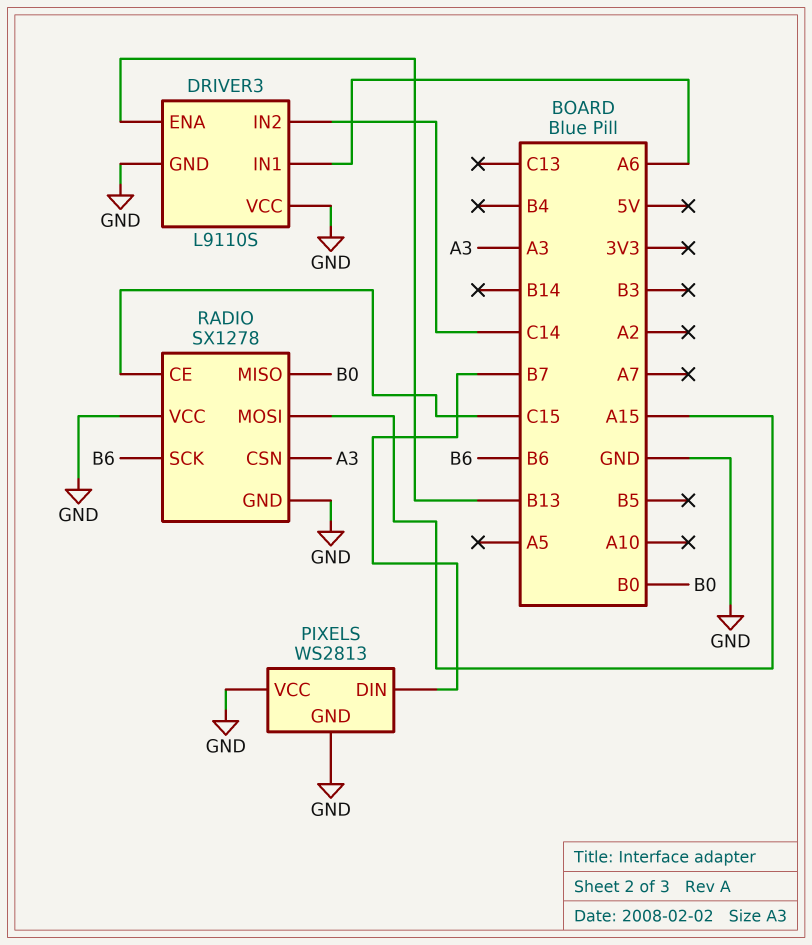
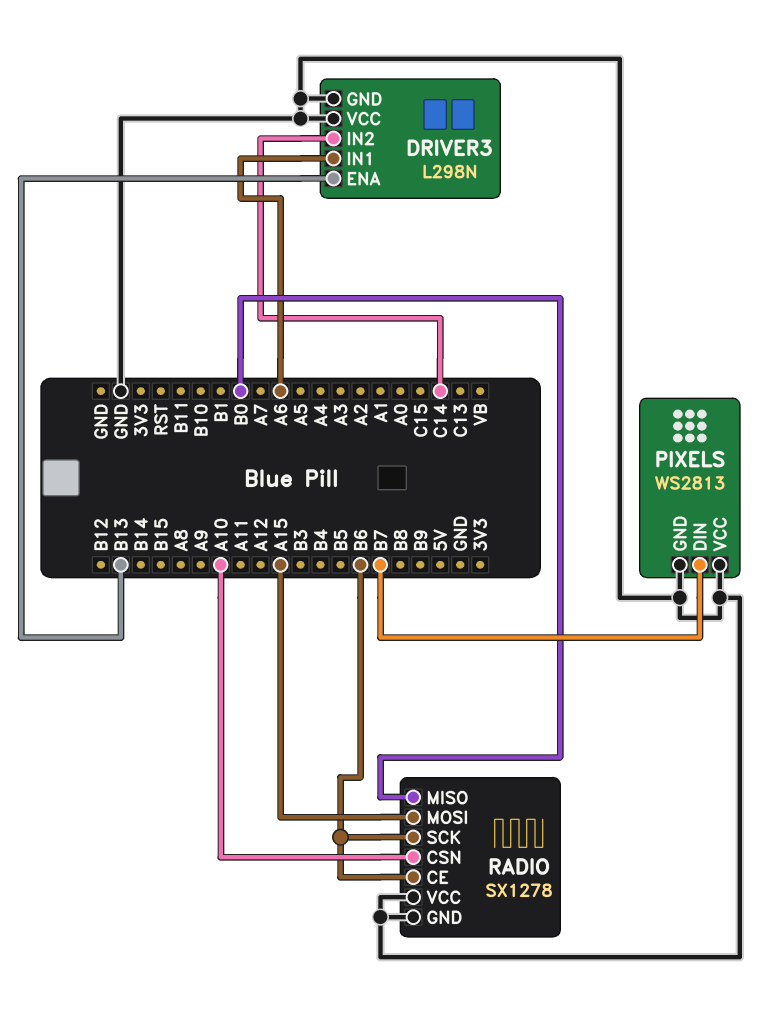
DRIVER3: L9110S -> L298N
RADIO pin CE: C15 -> B6
RADIO pin CSN: A3 -> A10

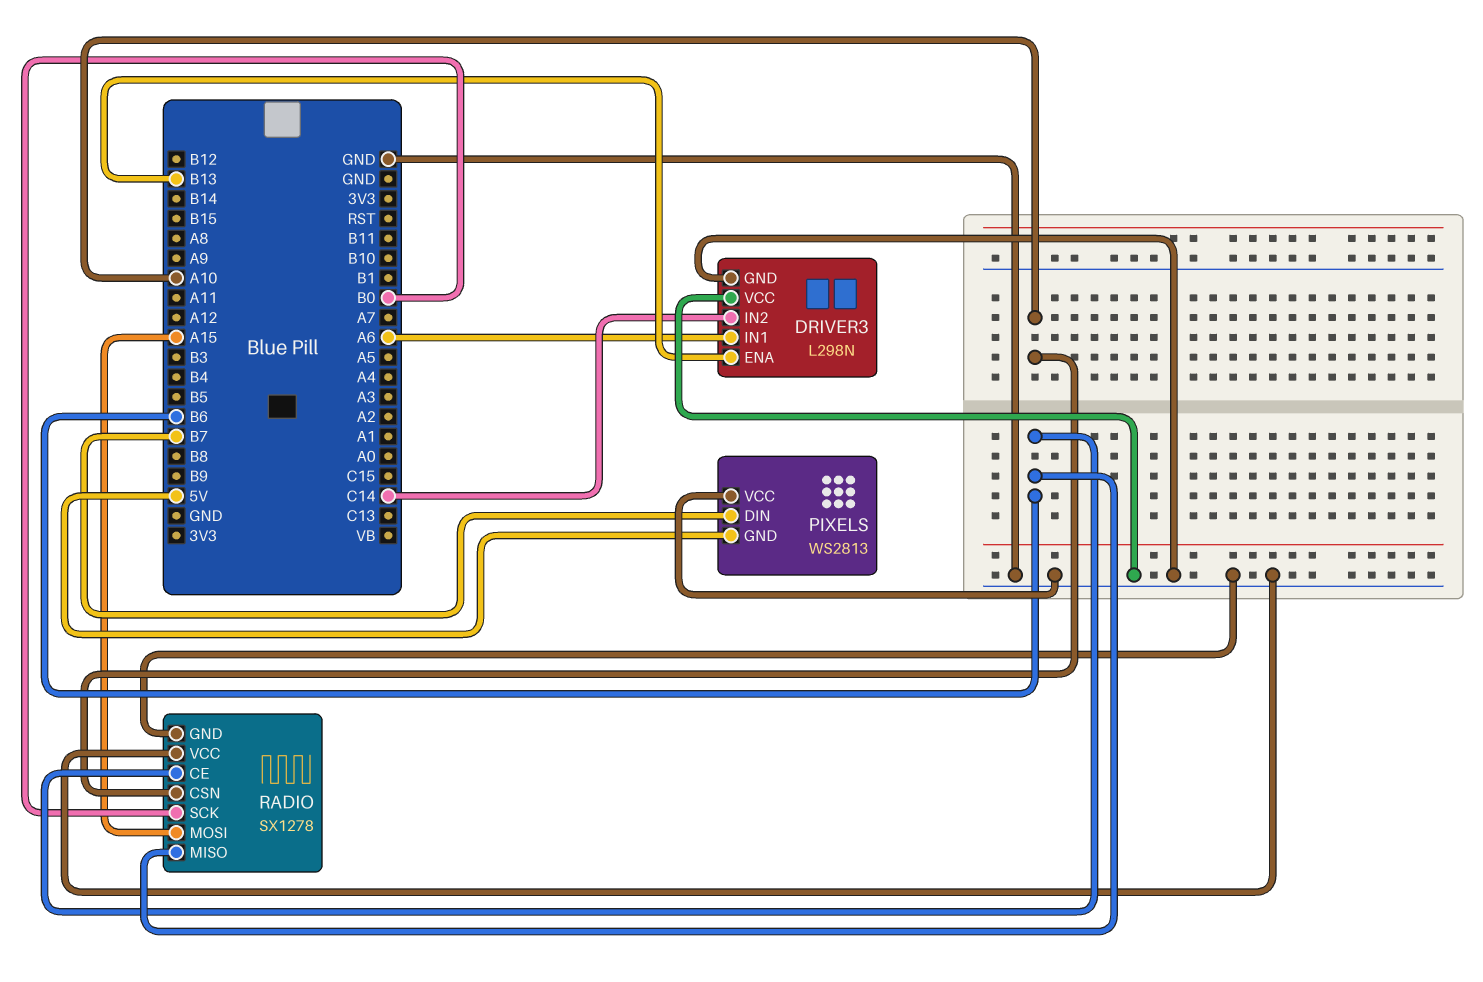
PIXELS pin GND: GND -> 5V
RADIO pin MISO: B0 -> B6
RADIO pin SCK: B6 -> B0

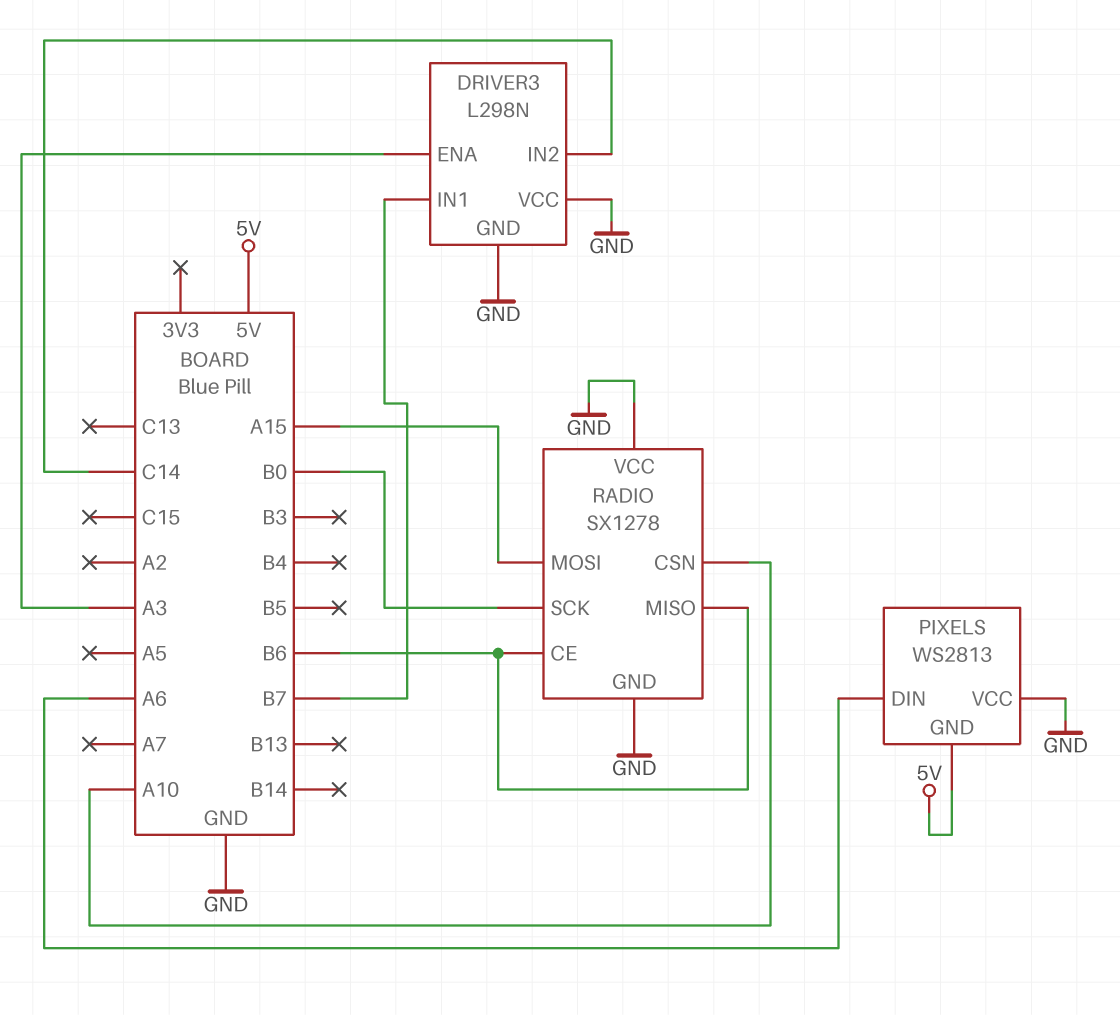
DRIVER3 pin ENA: B13 -> A3
DRIVER3 pin IN1: A6 -> B7
PIXELS pin DIN: B7 -> A6

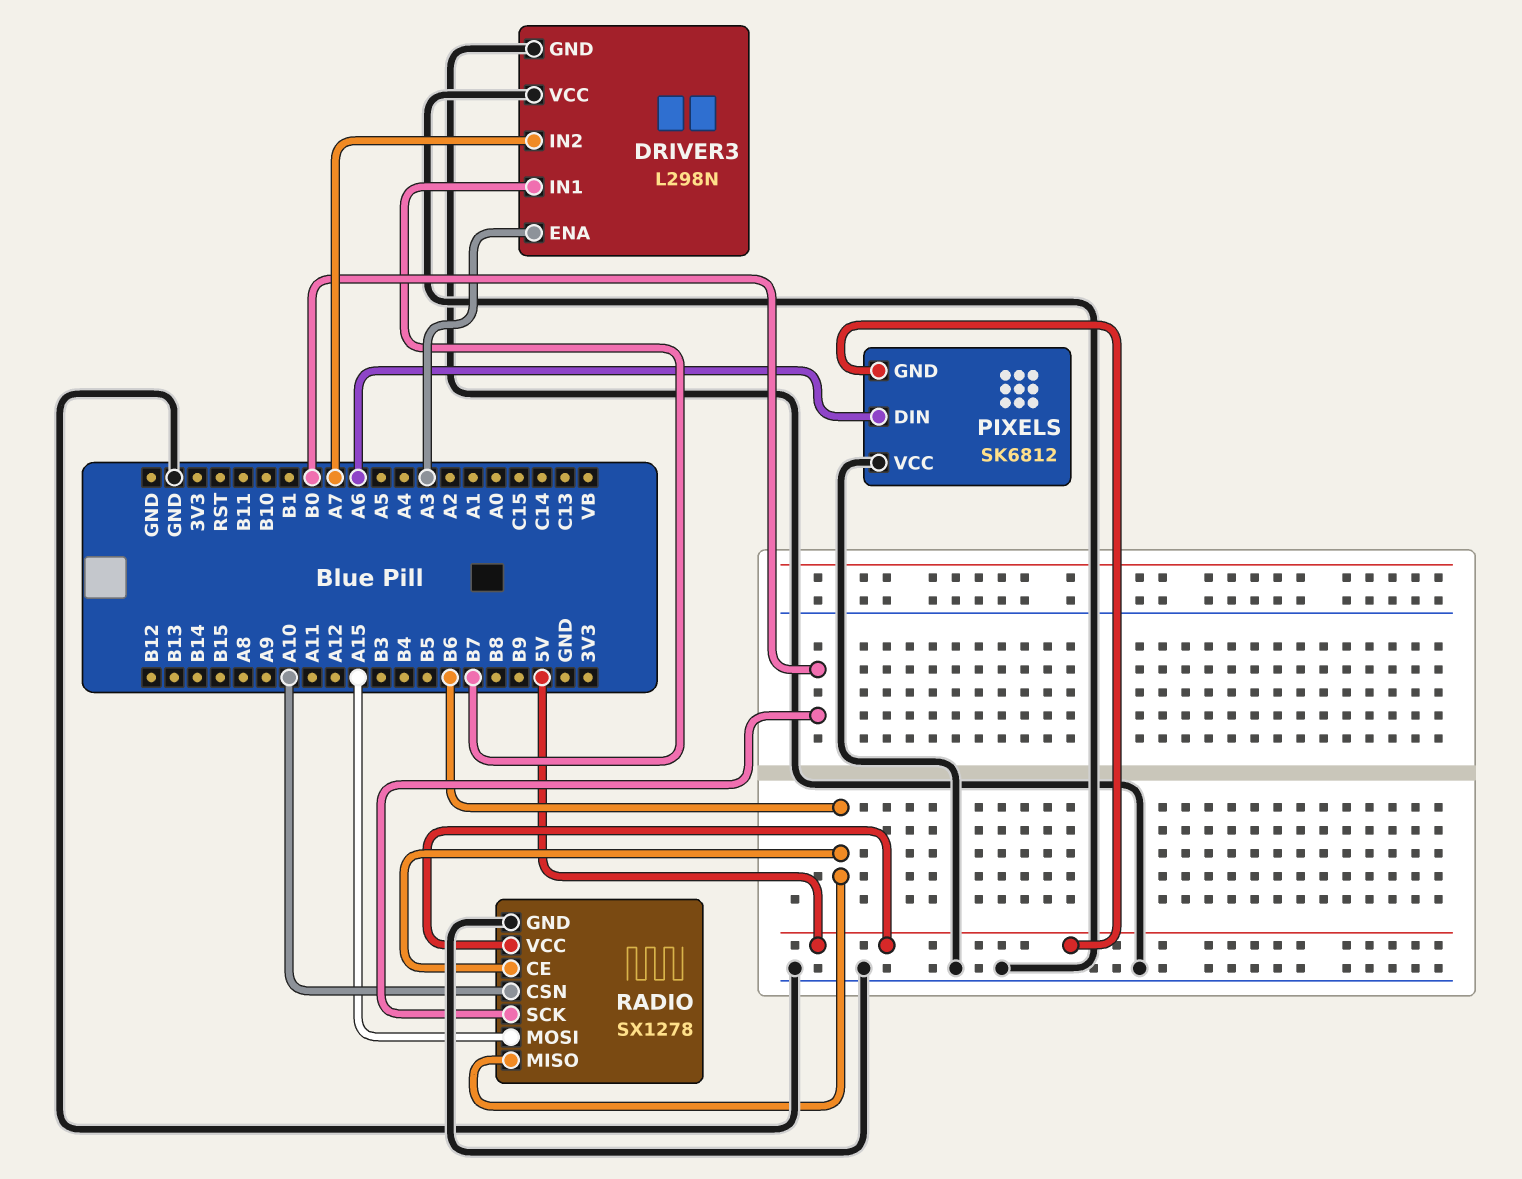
DRIVER3 pin IN2: C14 -> A7
PIXELS: WS2813 -> SK6812
RADIO pin VCC: GND -> 5V

